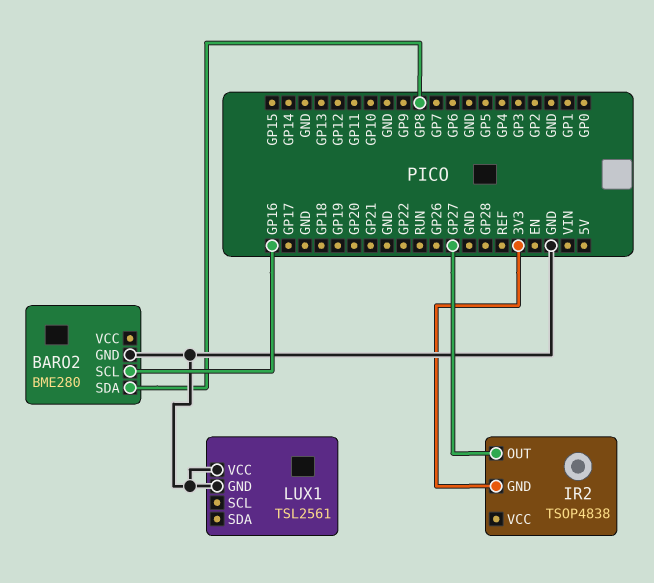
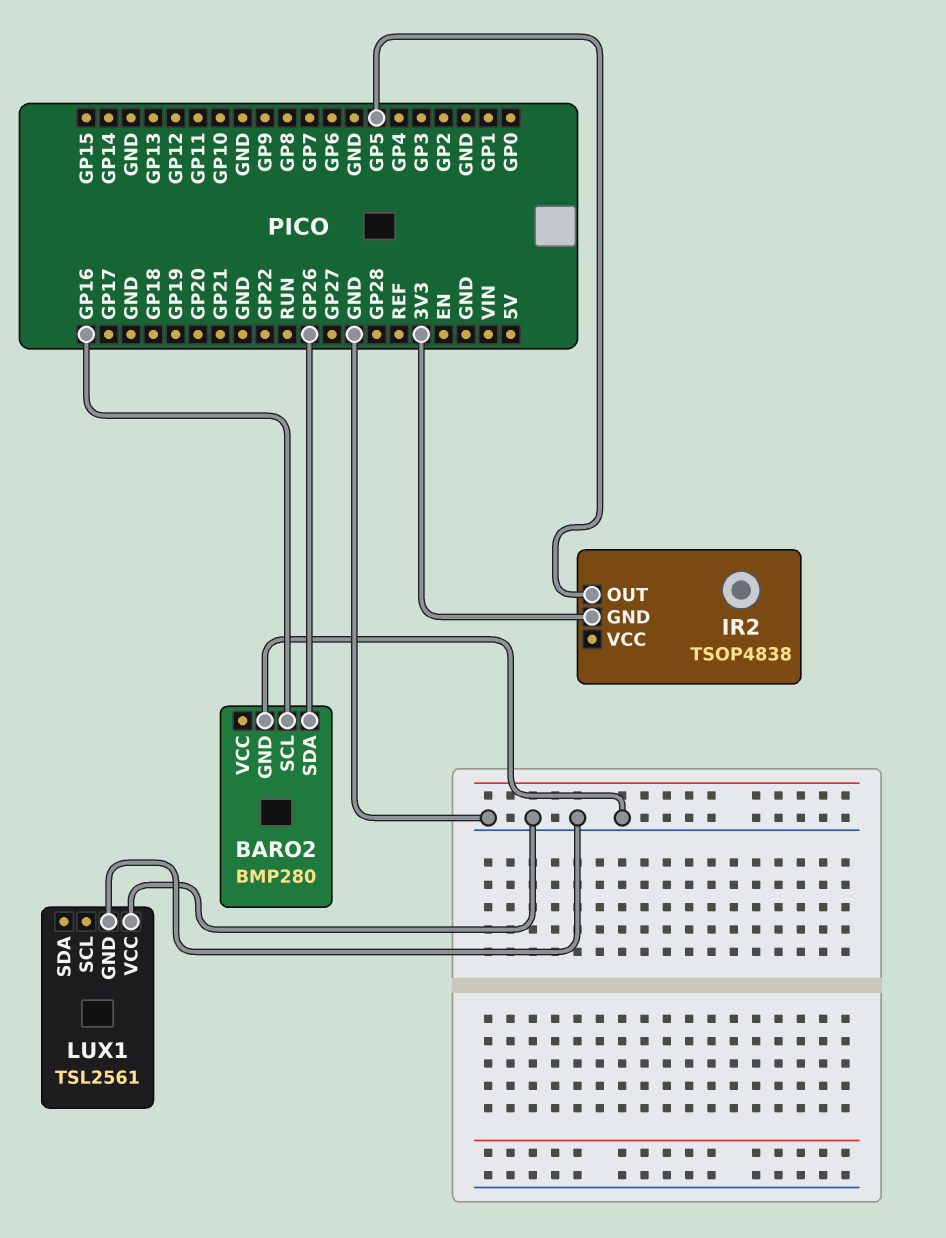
BARO2: BME280 -> BMP280
BARO2 pin SDA: GP8 -> GP26
IR2 pin OUT: GP27 -> GP5

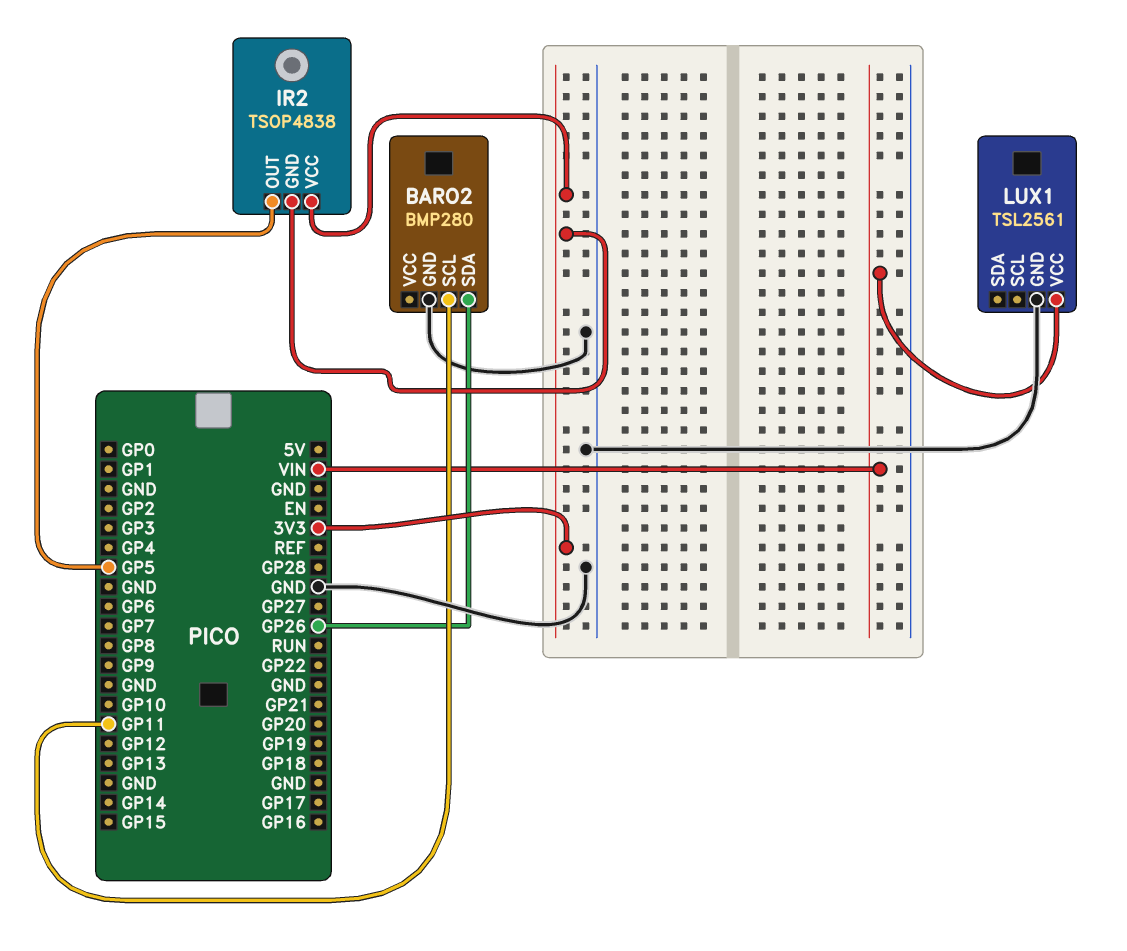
BARO2 pin SCL: GP16 -> GP11
IR2 pin VCC: none -> 3V3
LUX1 pin VCC: GND -> VIN

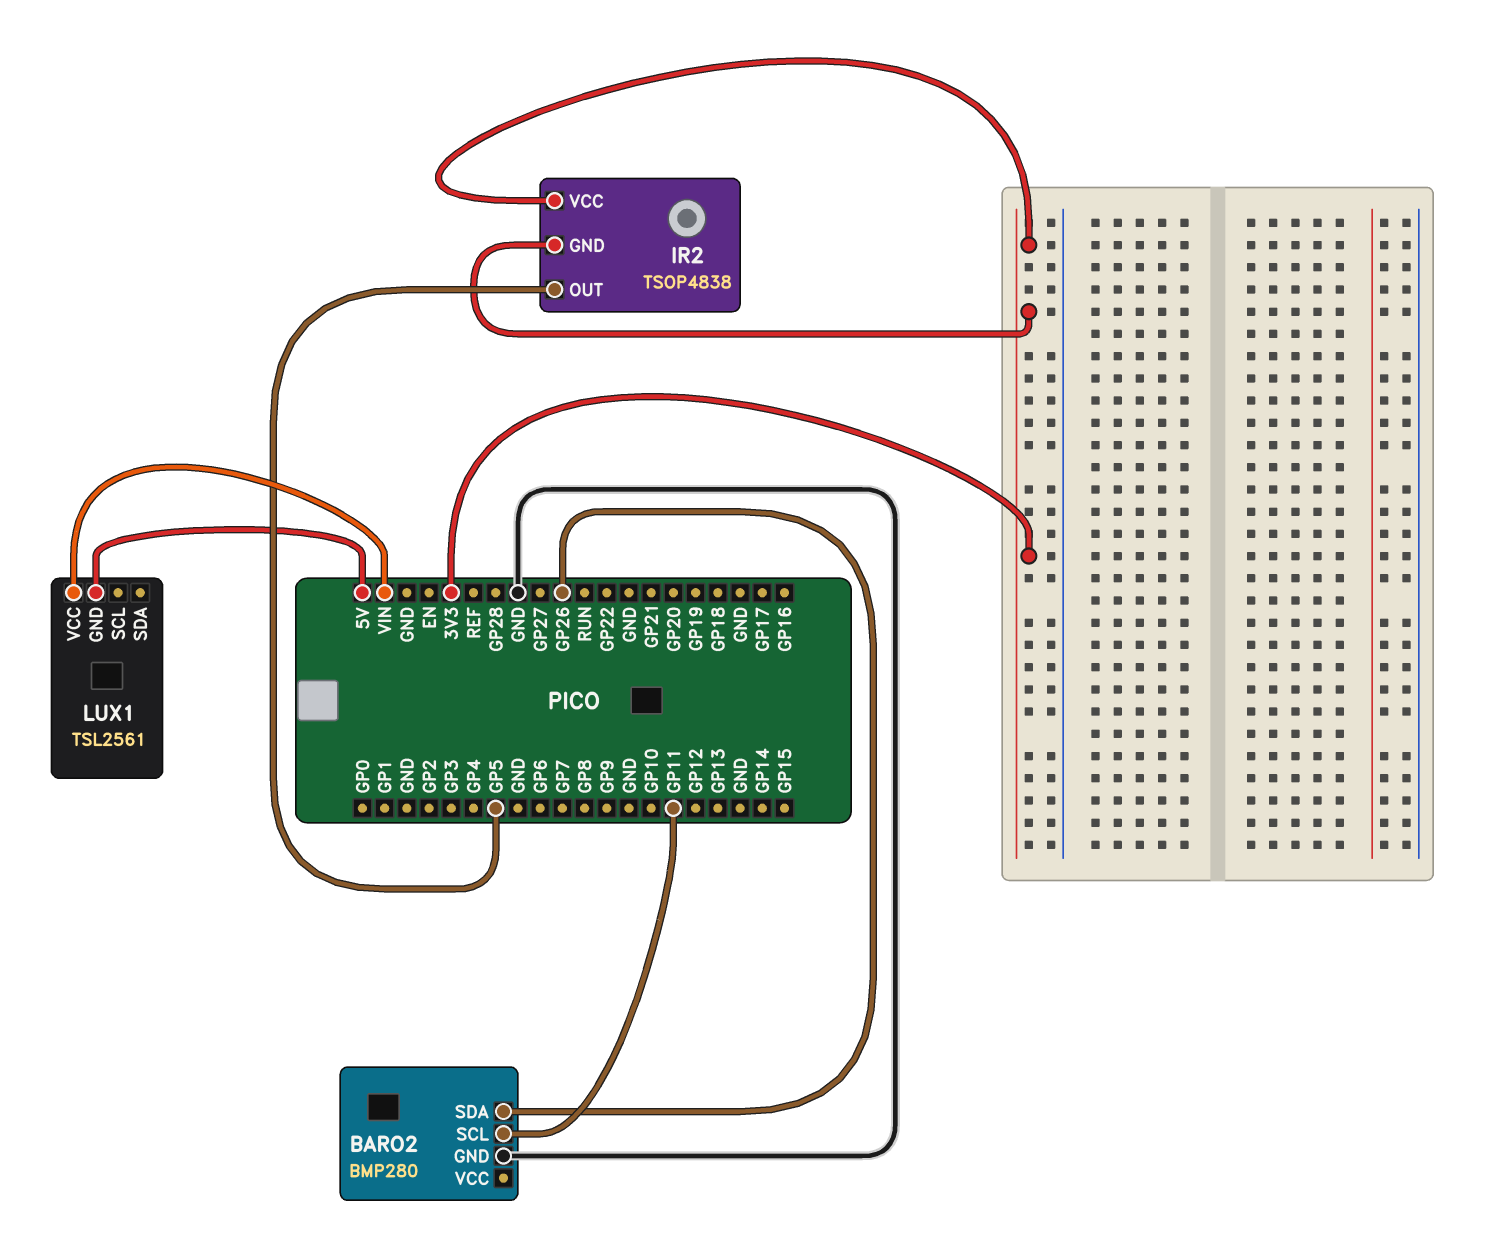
LUX1 pin GND: GND -> 5V

